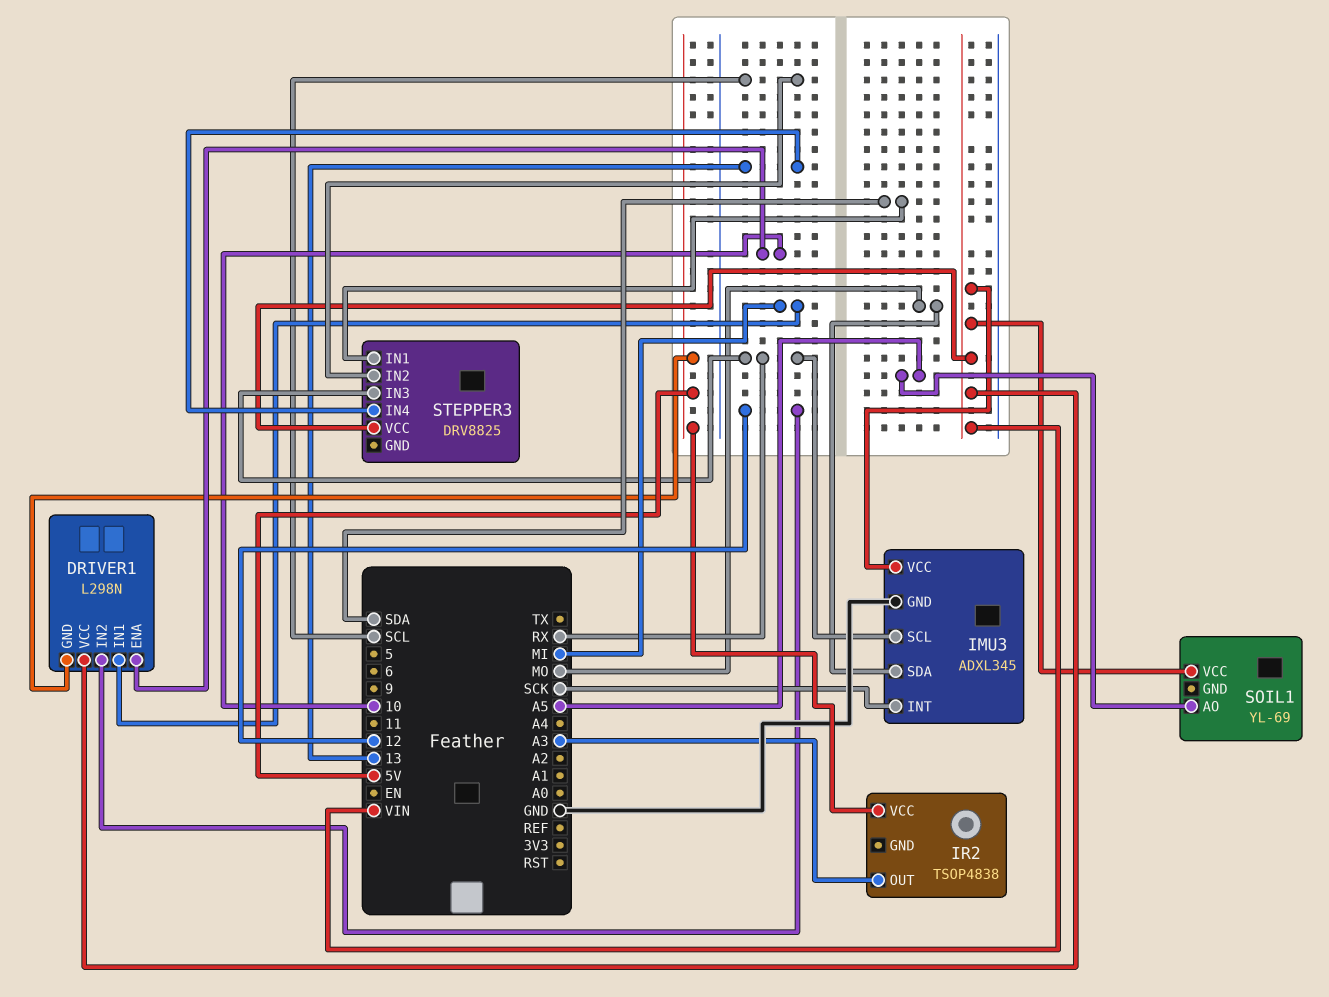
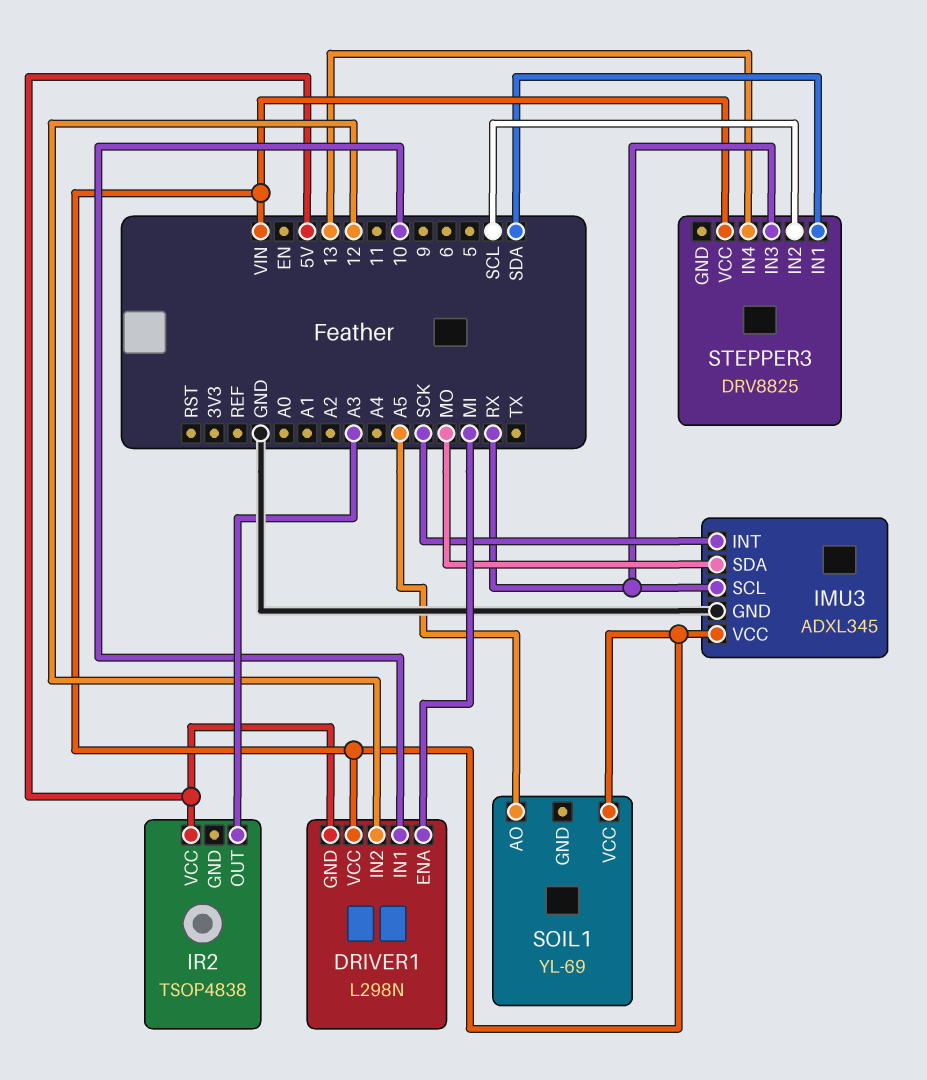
DRIVER1 pin ENA: 10 -> MI
DRIVER1 pin IN1: MI -> 10

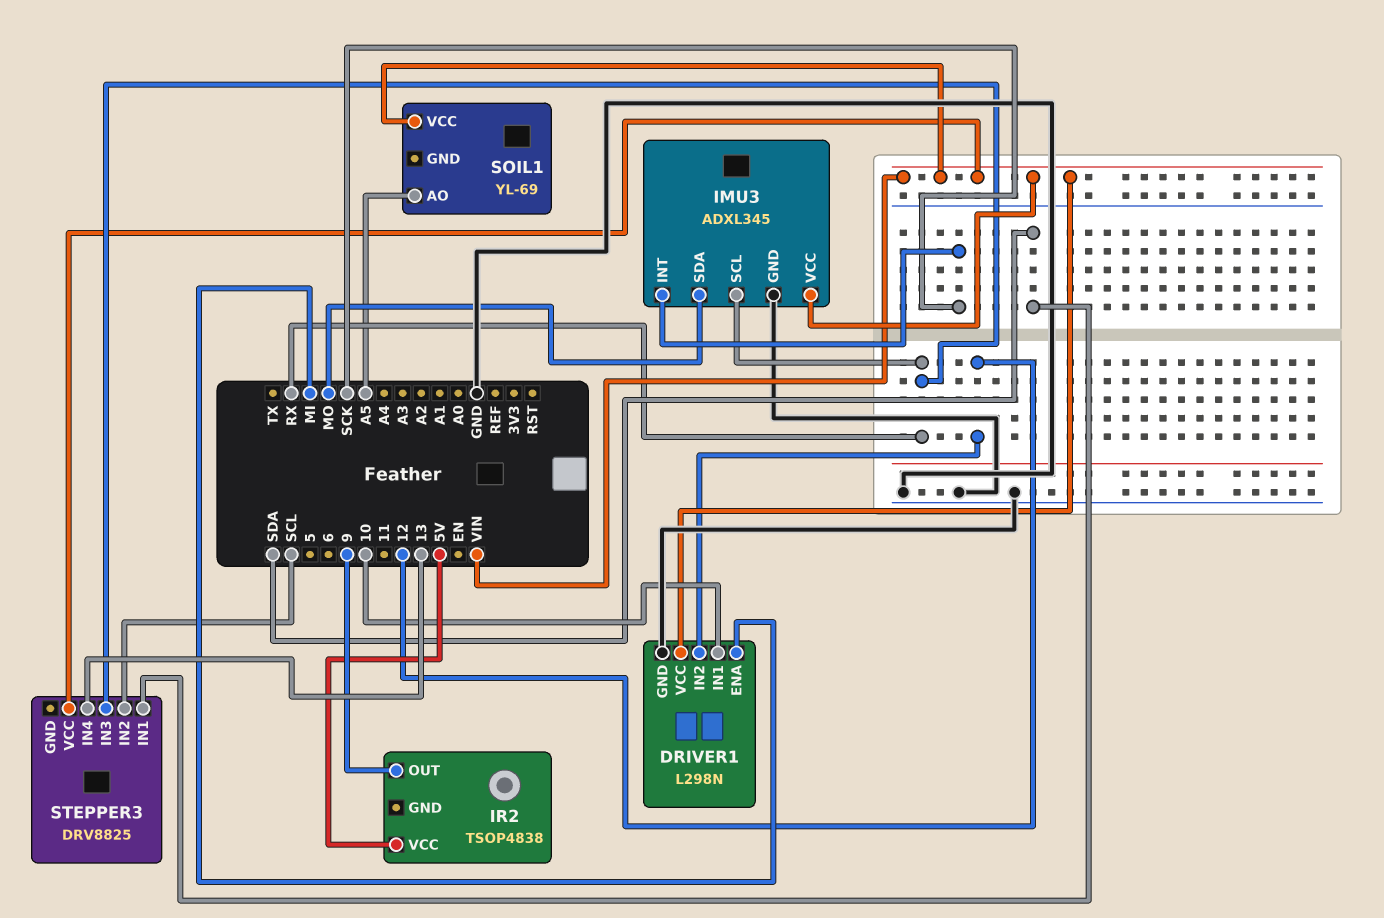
DRIVER1 pin GND: 5V -> GND
IR2 pin OUT: A3 -> 9

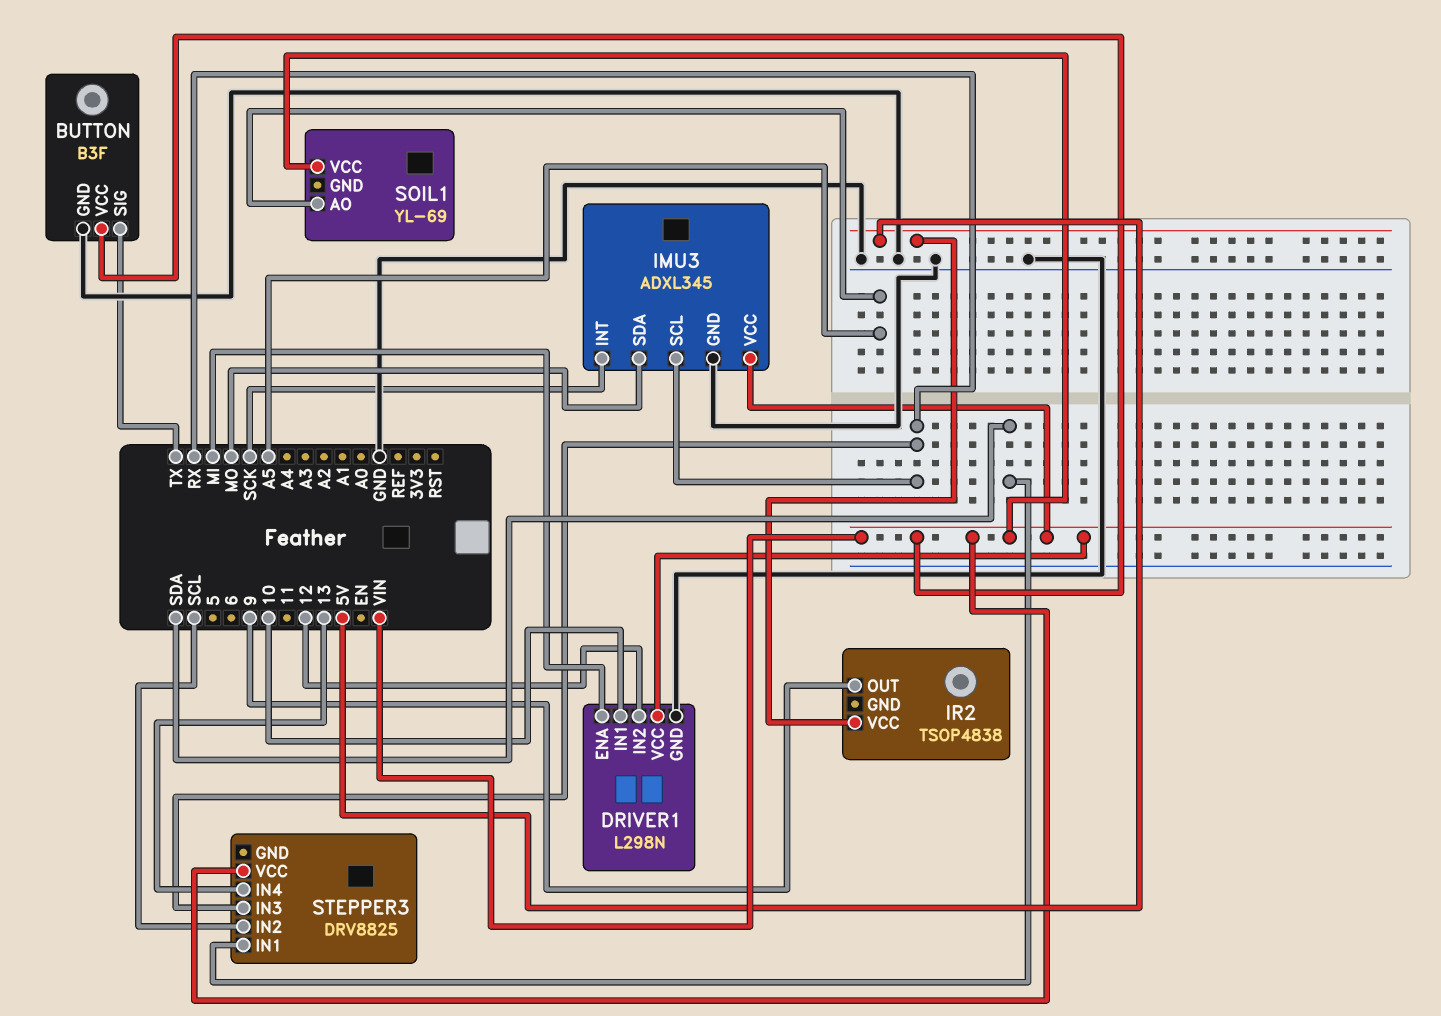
BUTTON: none -> B3F
BUTTON pin GND: none -> GND
BUTTON pin SIG: none -> TX
BUTTON pin VCC: none -> VIN

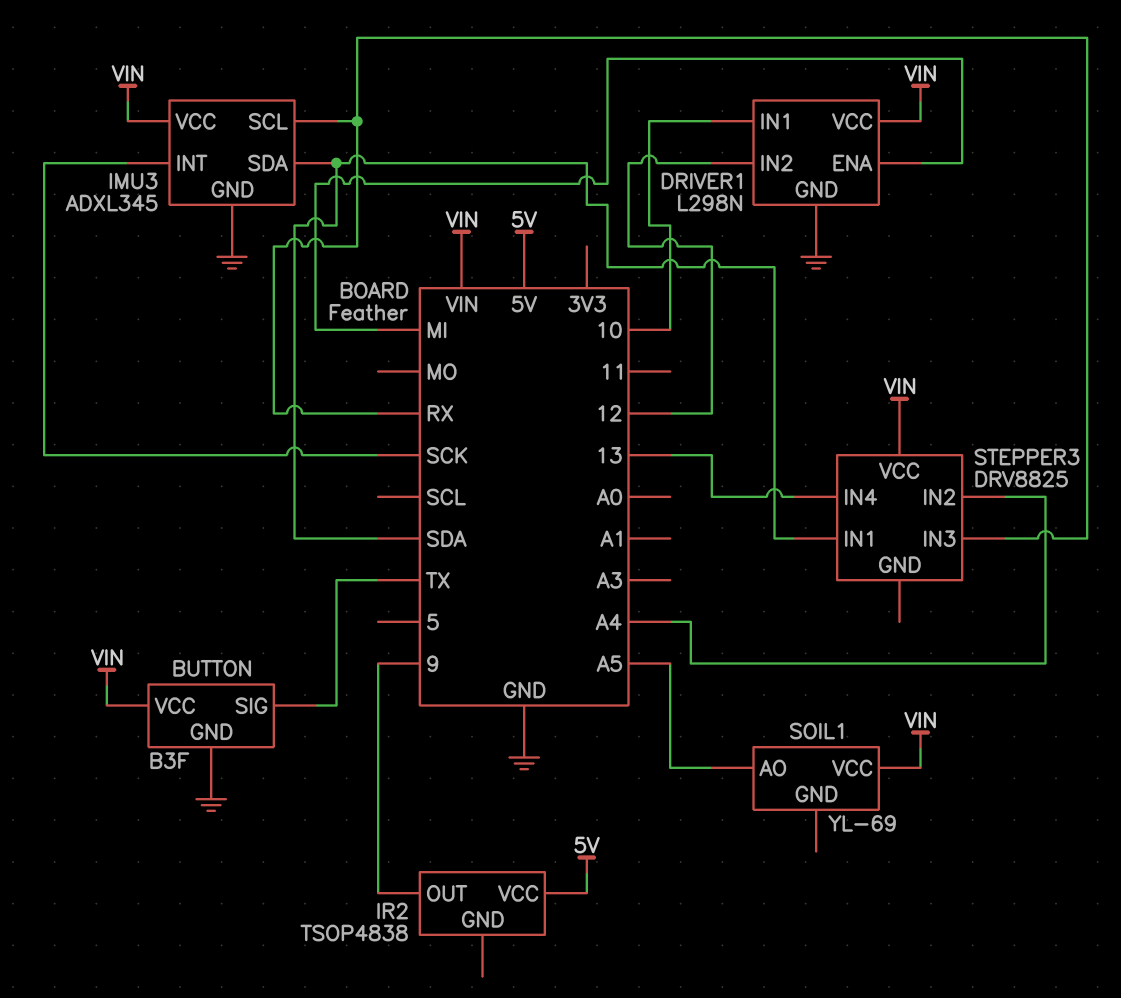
IMU3 pin SDA: MO -> SDA
STEPPER3 pin IN2: SCL -> A4

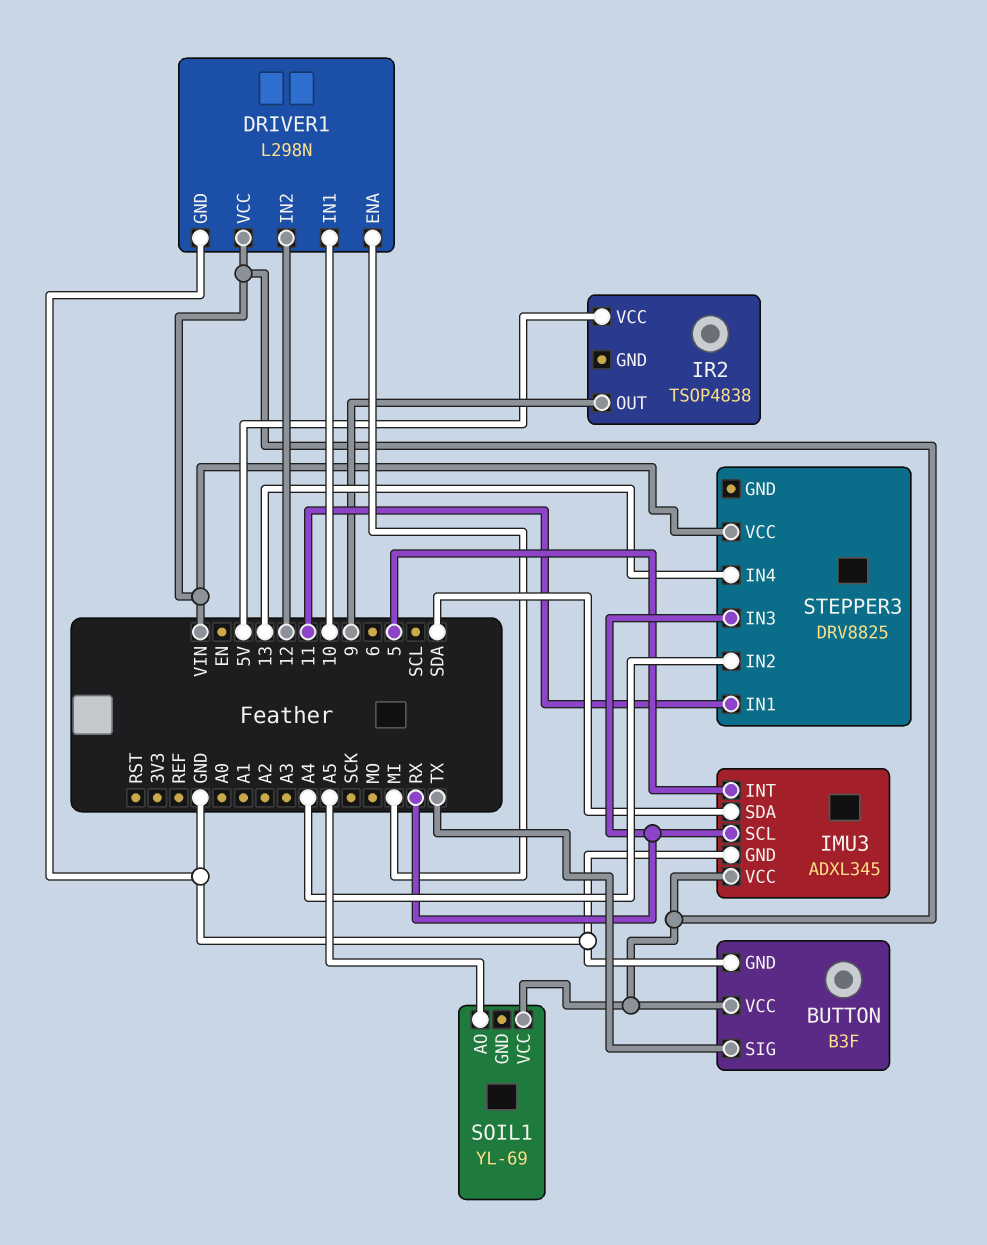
IMU3 pin INT: SCK -> 5
STEPPER3 pin IN1: SDA -> 11

